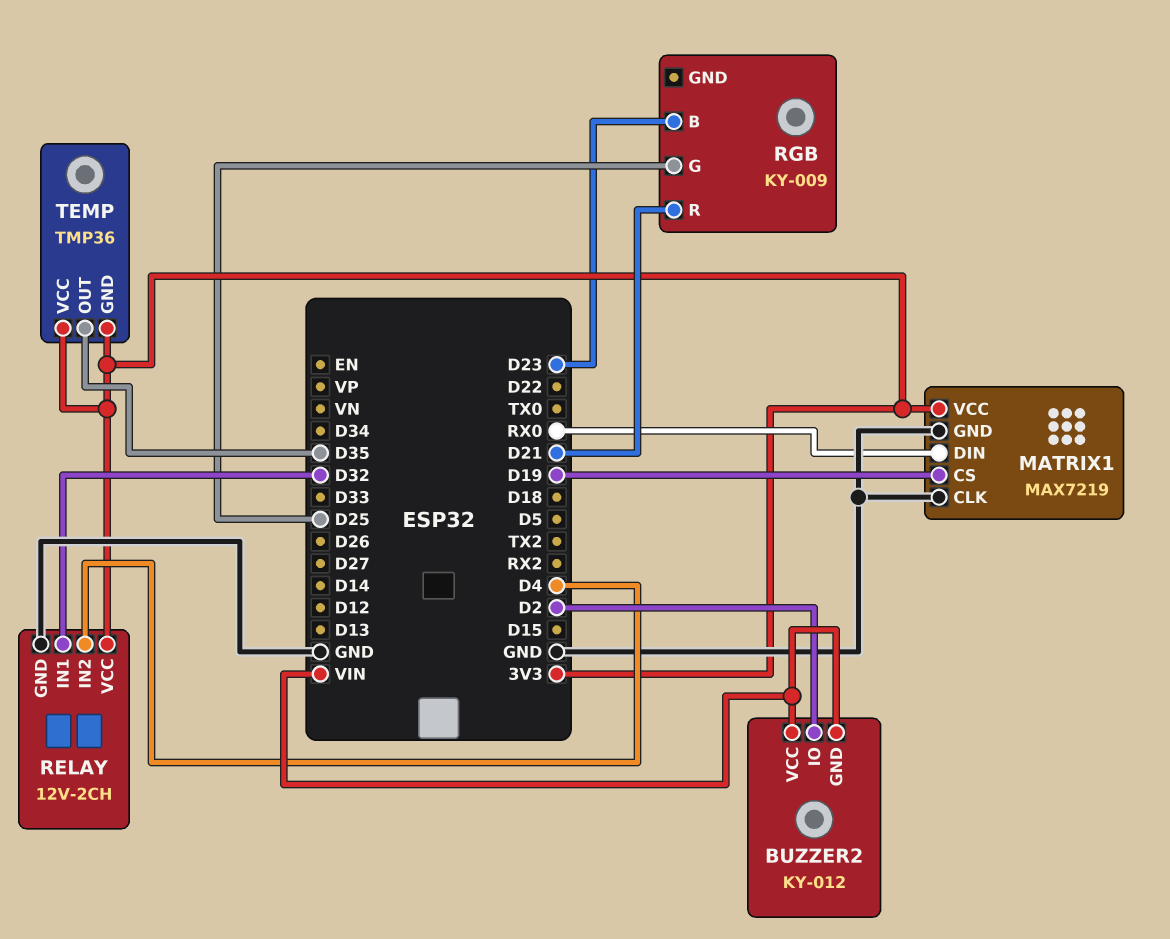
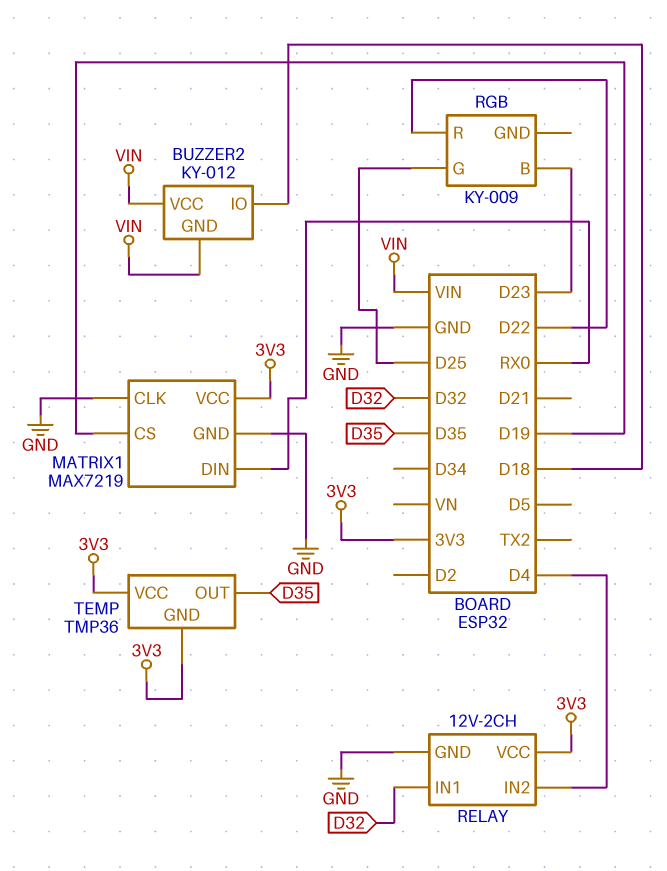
BUZZER2 pin IO: D2 -> D18
RGB pin R: D21 -> D22

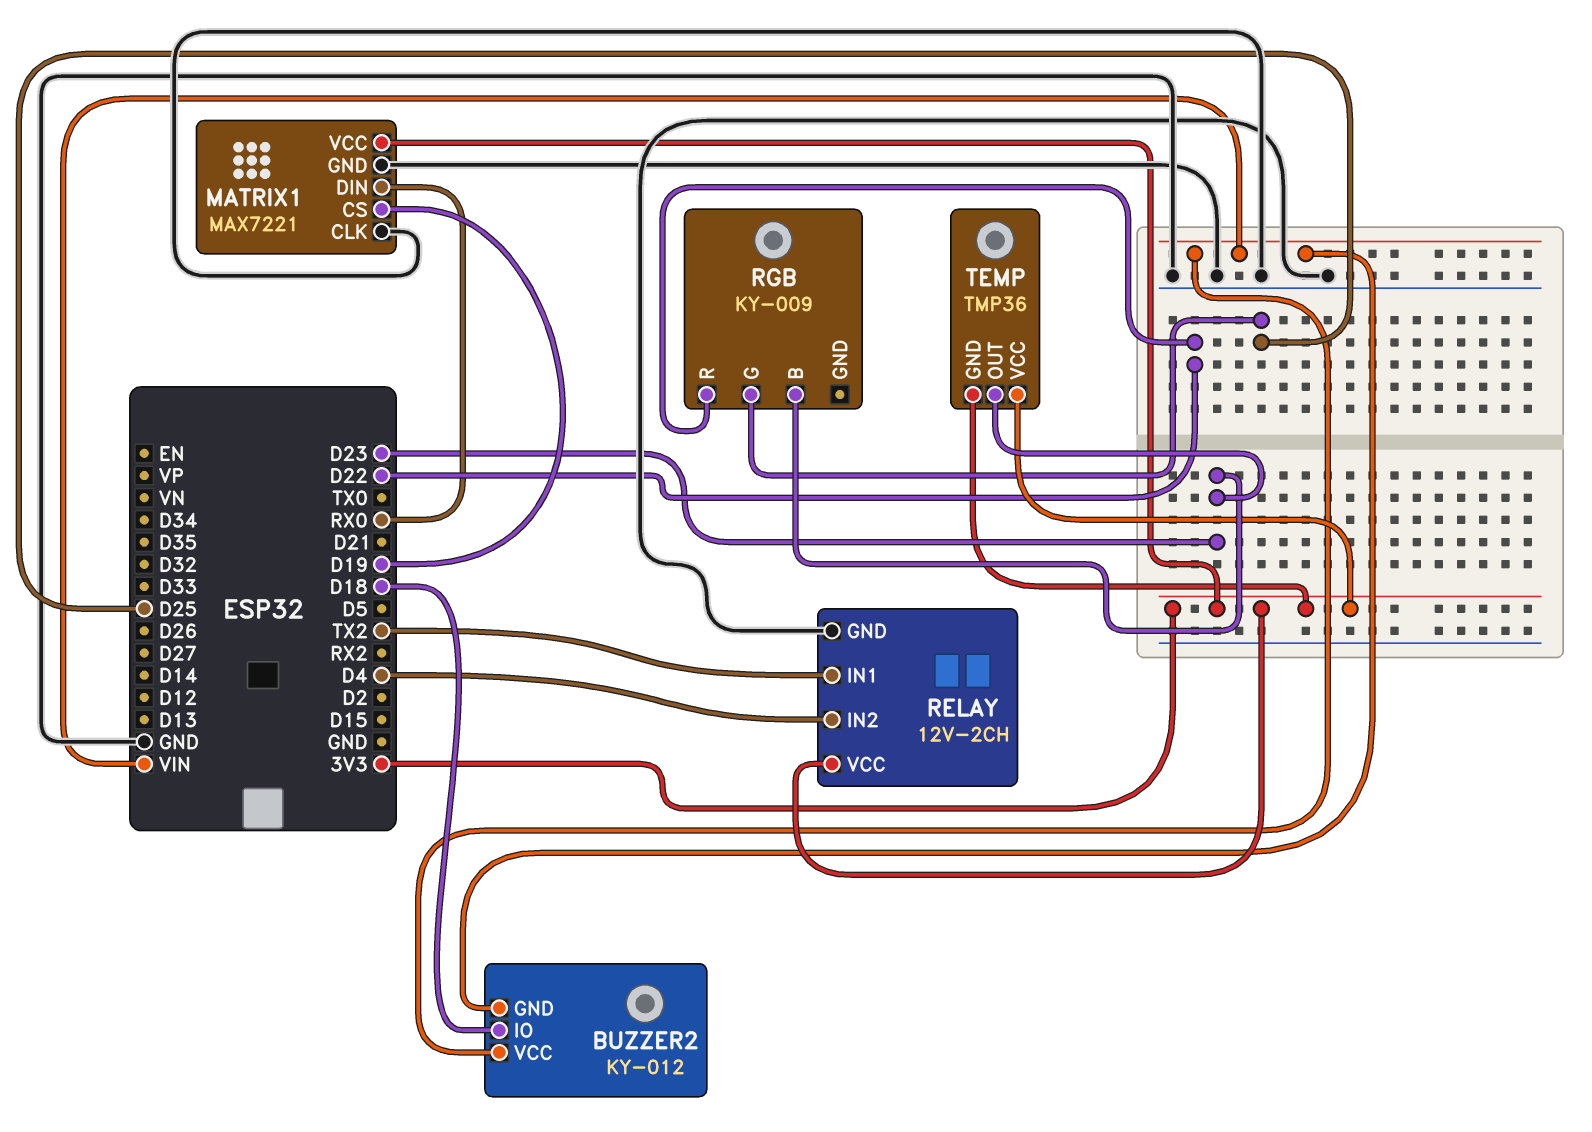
MATRIX1: MAX7219 -> MAX7221
RELAY pin IN1: D32 -> TX2
TEMP pin OUT: D35 -> D23

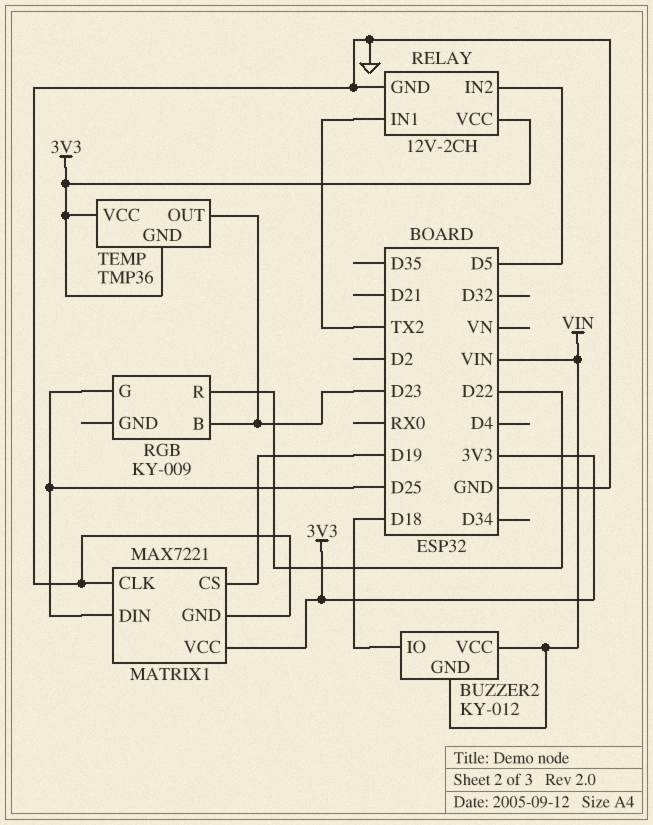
MATRIX1 pin DIN: RX0 -> D25
RELAY pin IN2: D4 -> D5

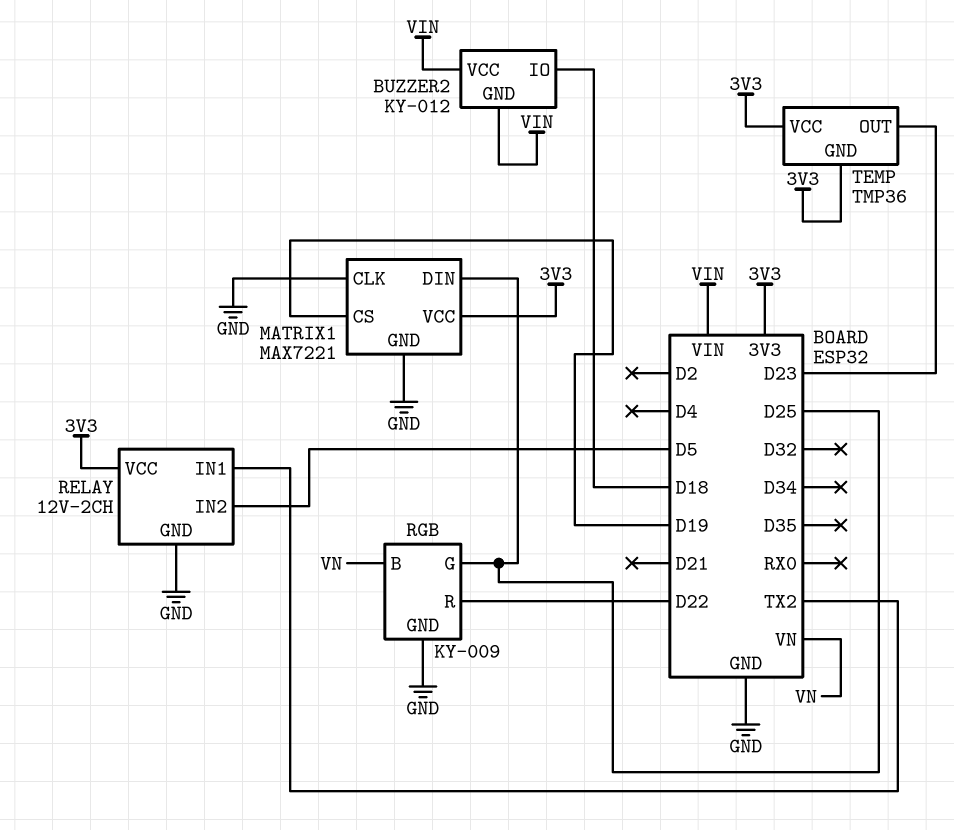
RGB pin B: D23 -> VN
RGB pin GND: none -> GND

